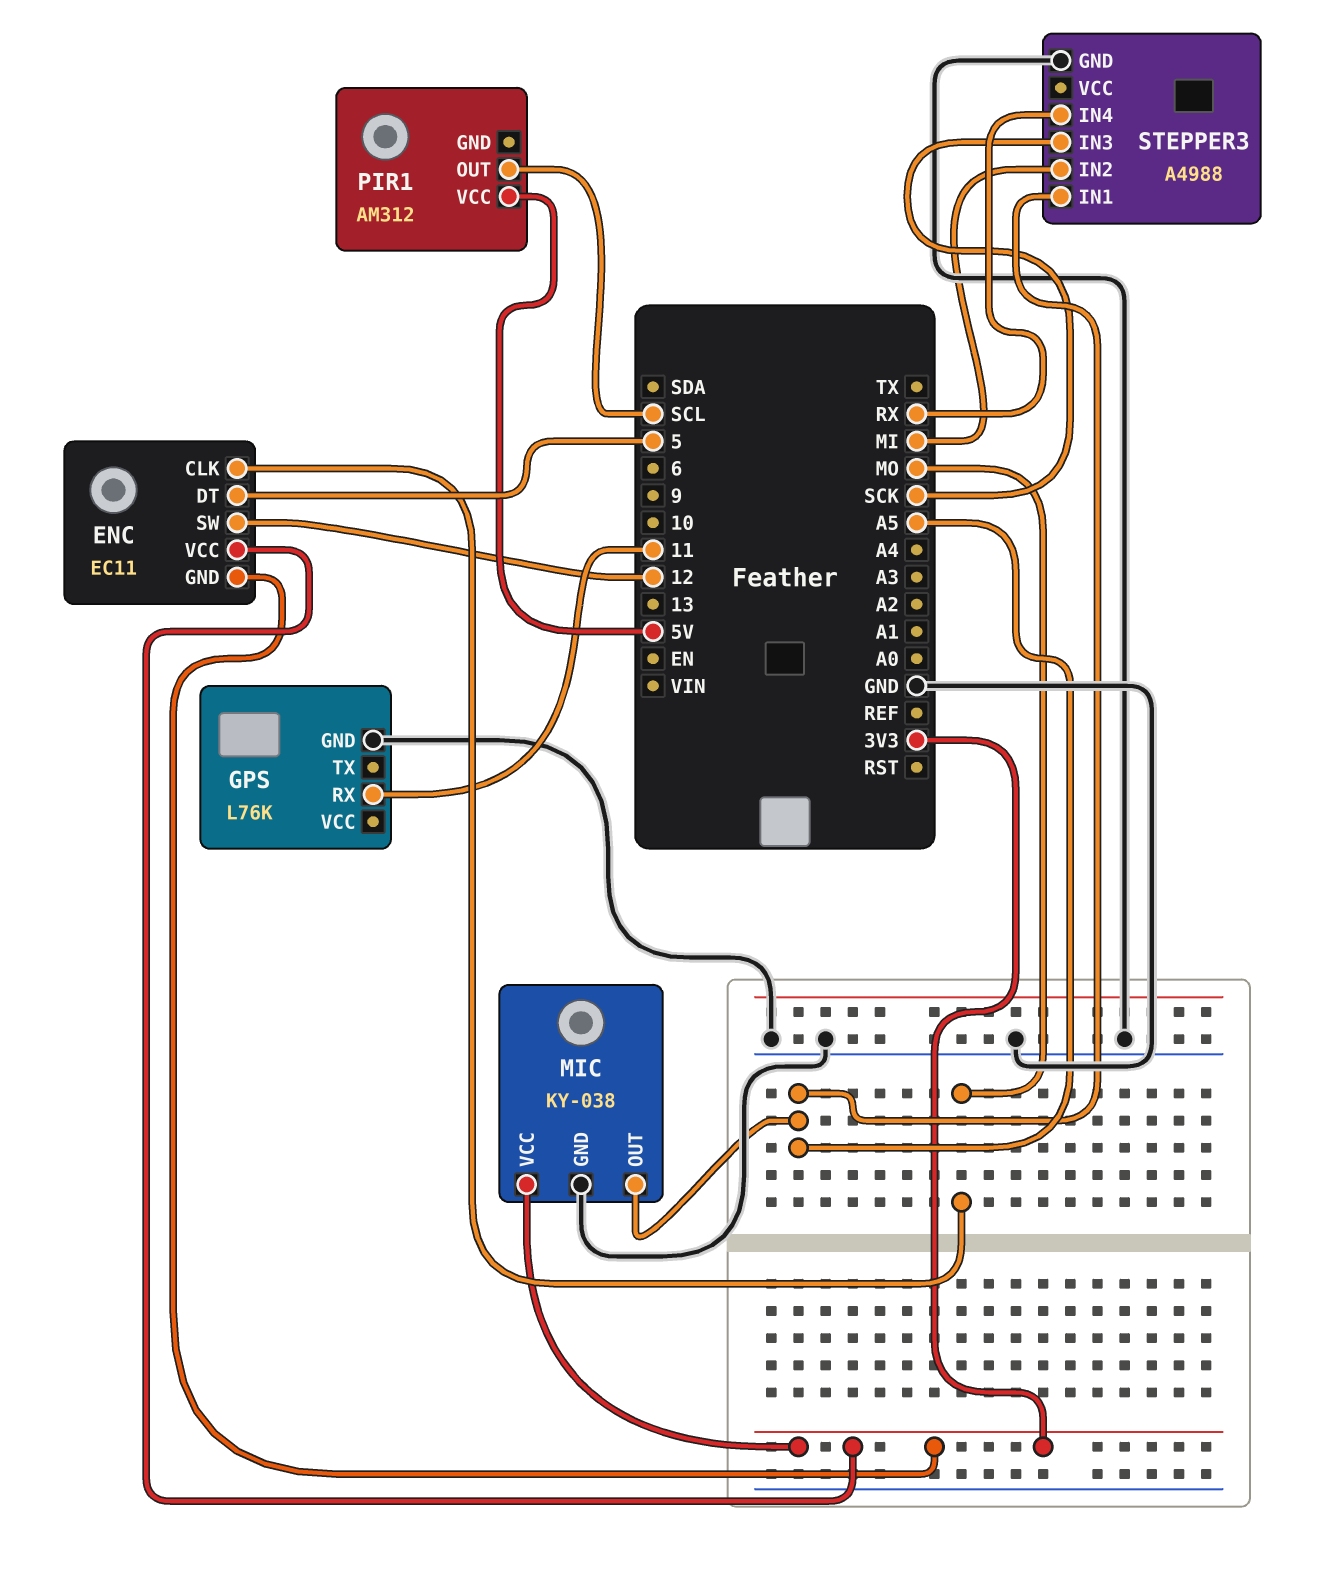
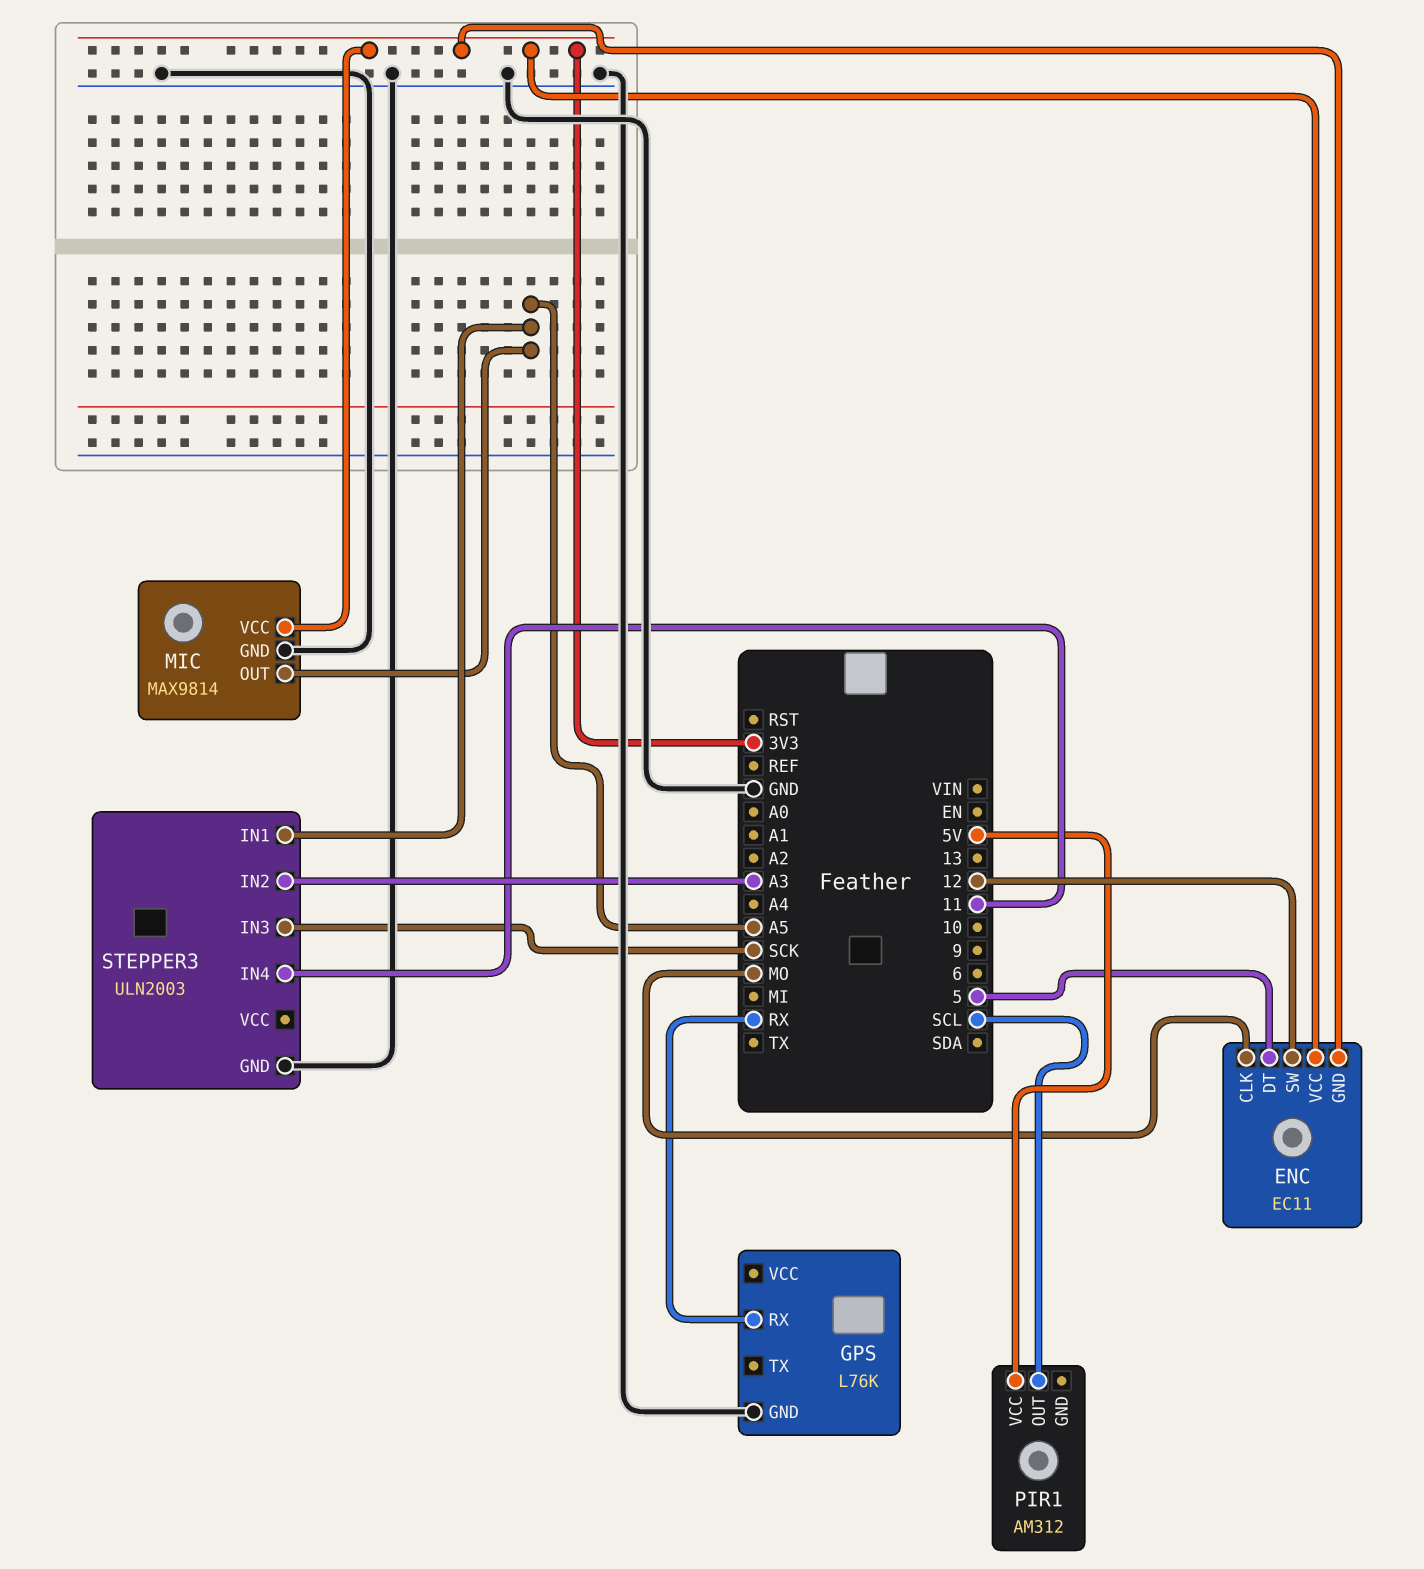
GPS pin RX: 11 -> RX
MIC: KY-038 -> MAX9814
STEPPER3: A4988 -> ULN2003
STEPPER3 pin IN2: MI -> A3
STEPPER3 pin IN4: RX -> 11

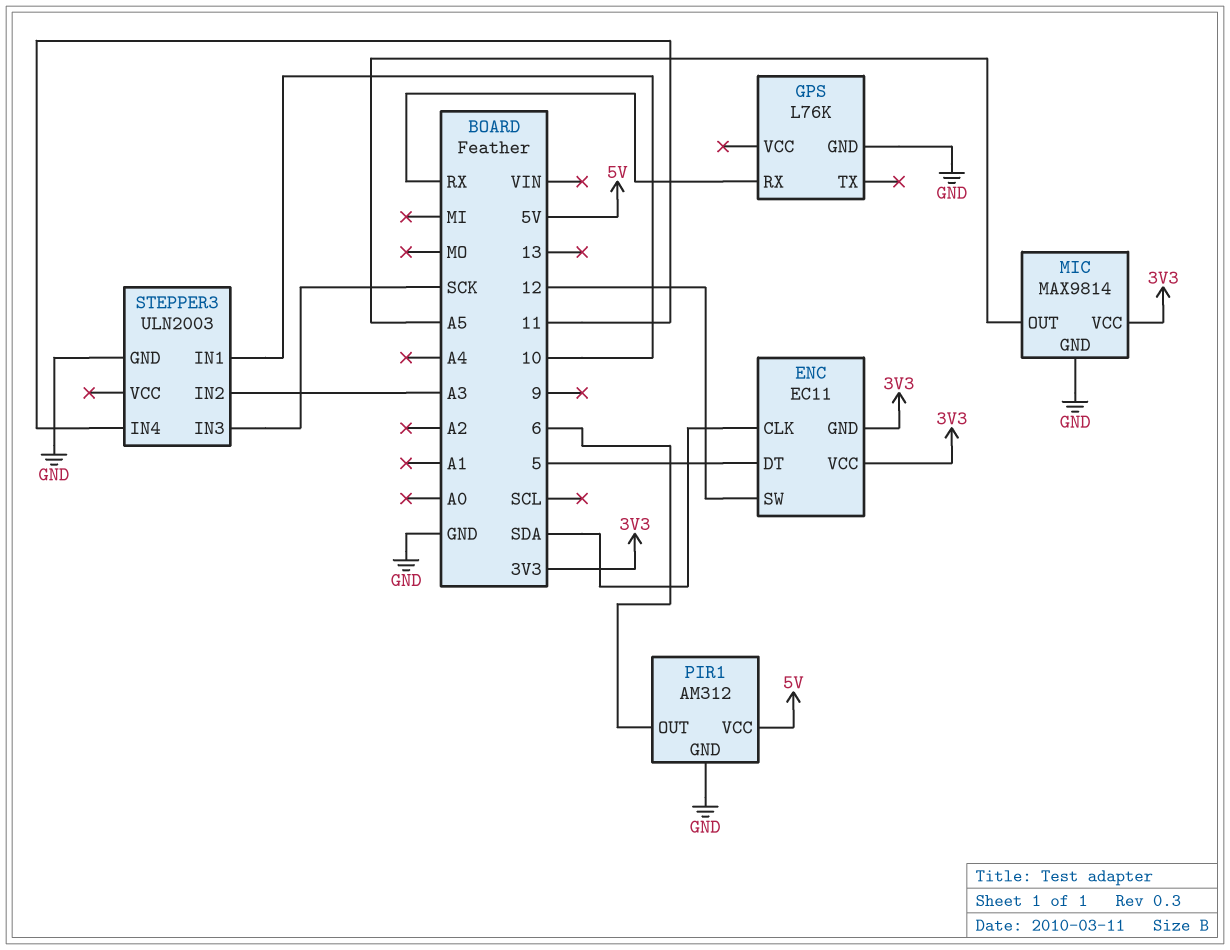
ENC pin CLK: MO -> SDA
PIR1 pin GND: none -> GND
PIR1 pin OUT: SCL -> 6
STEPPER3 pin IN1: A5 -> 10

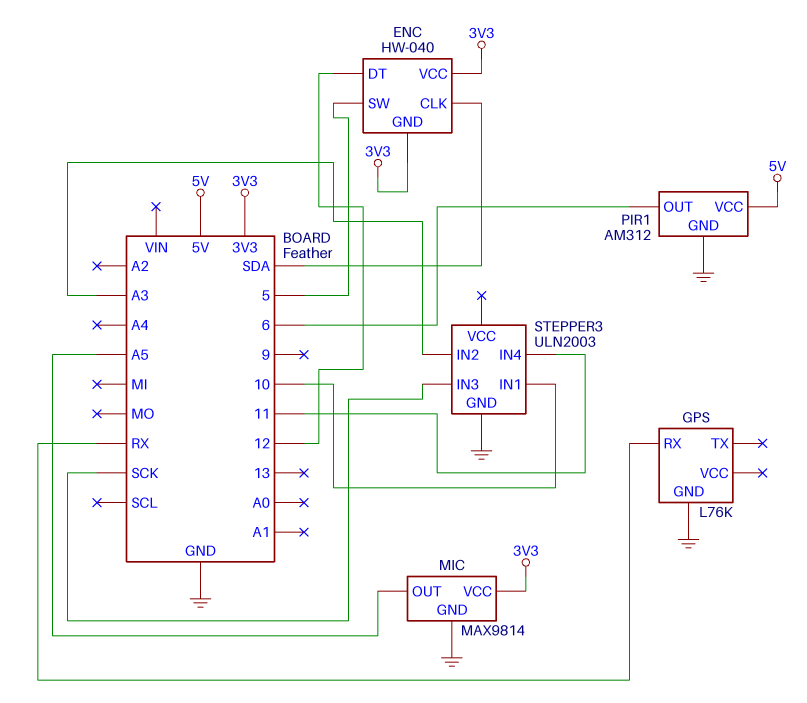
ENC: EC11 -> HW-040
ENC pin DT: 5 -> 12
ENC pin SW: 12 -> 5

